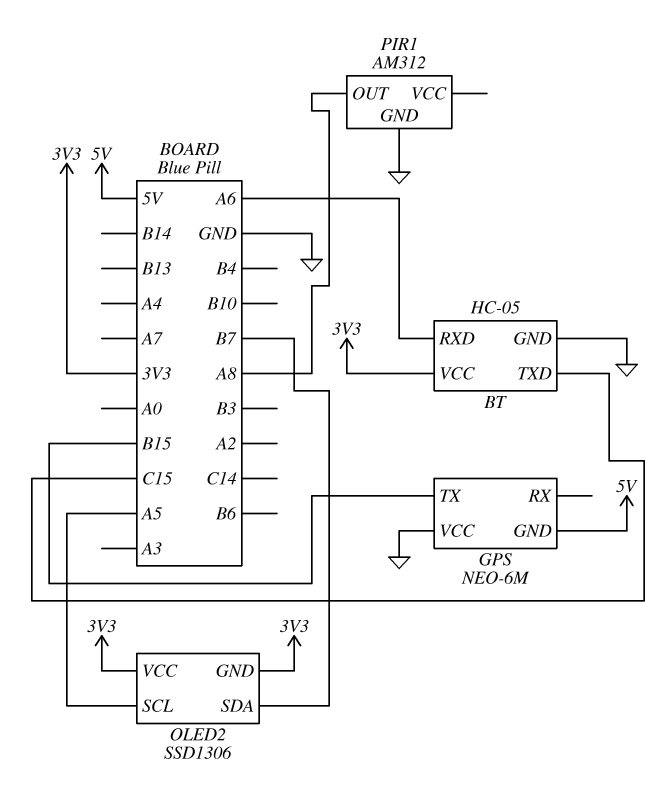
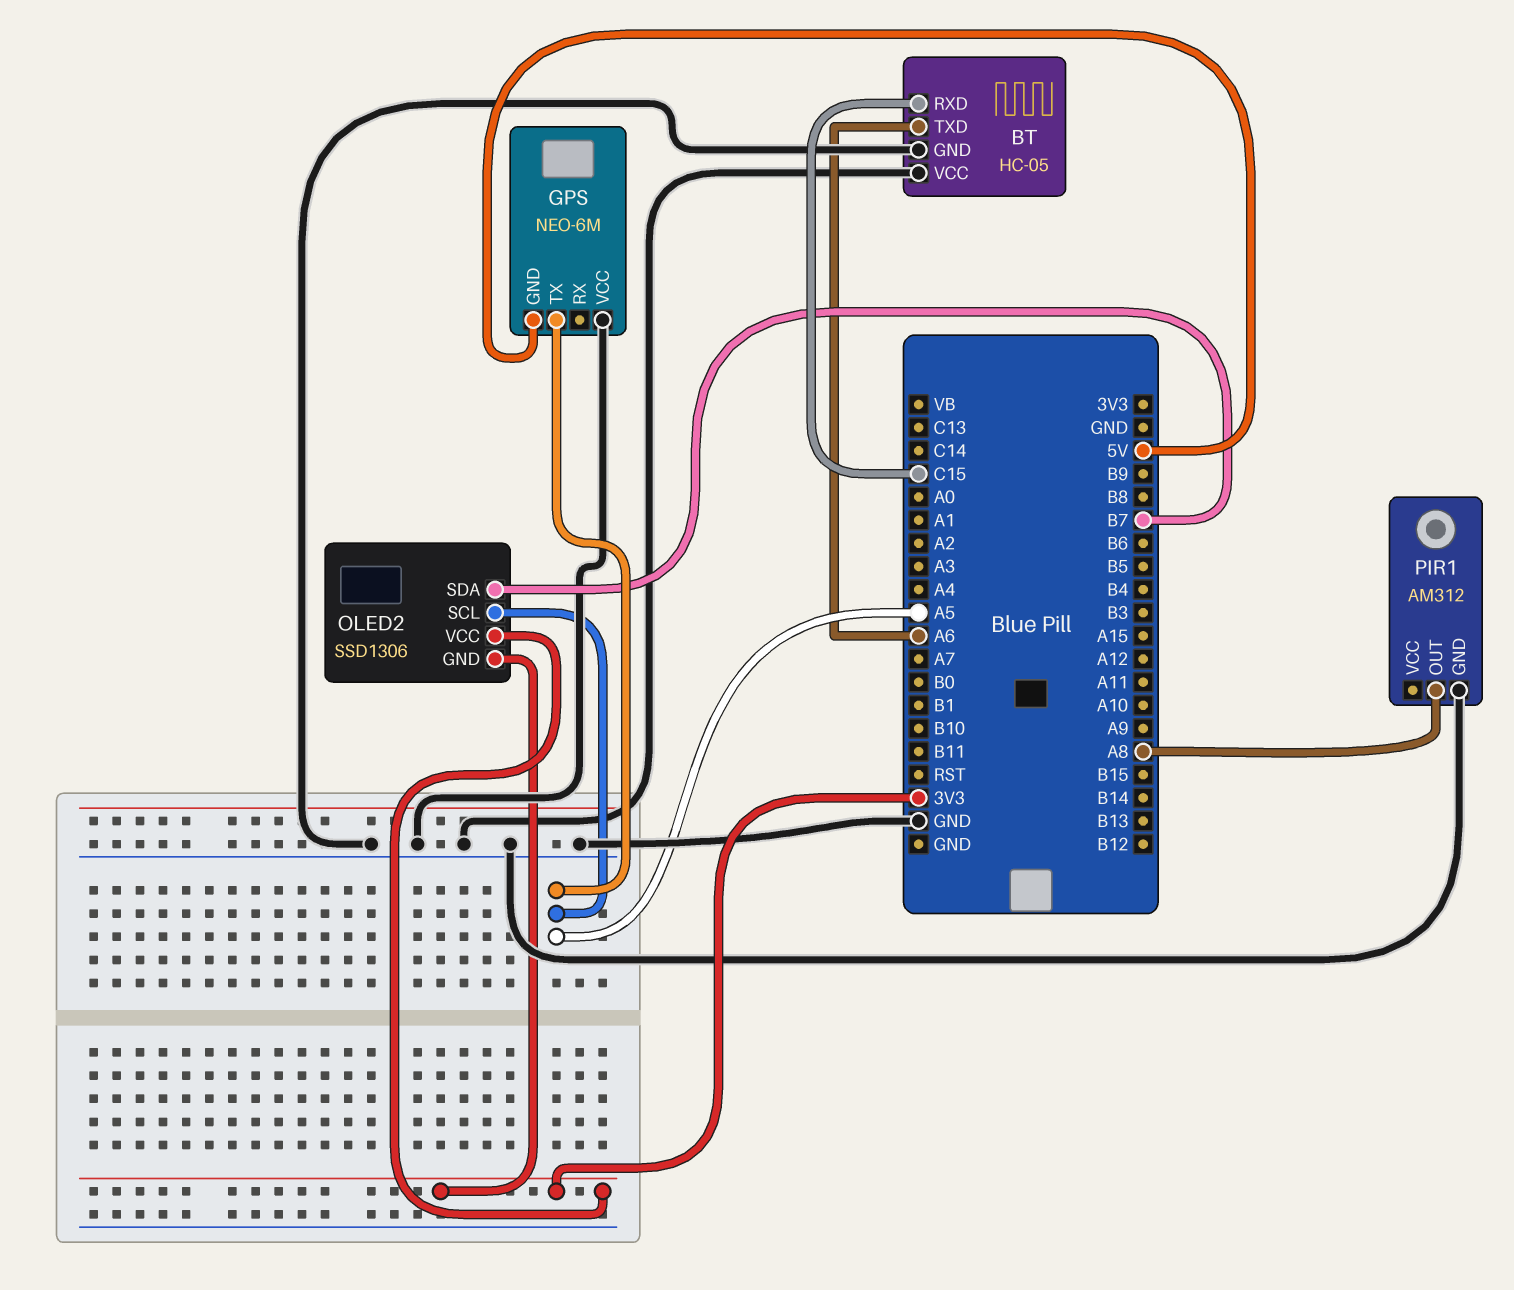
BT pin RXD: A6 -> C15
BT pin TXD: C15 -> A6
BT pin VCC: 3V3 -> GND
GPS pin TX: B15 -> A5

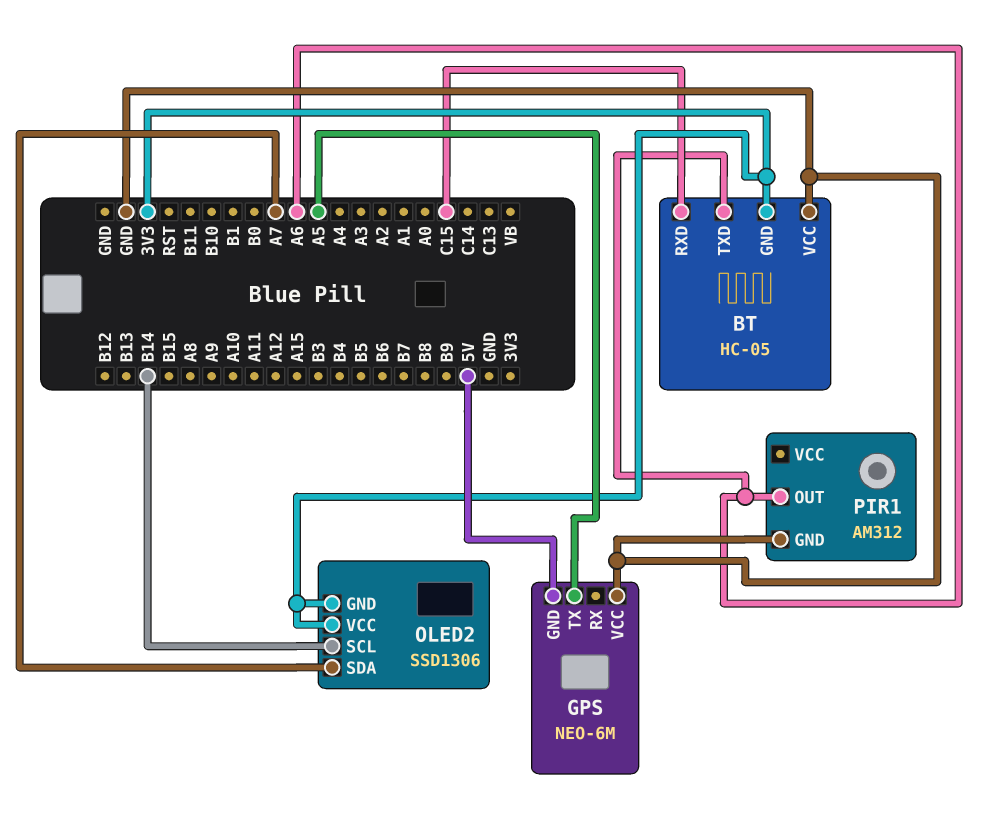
BT pin GND: GND -> 3V3
OLED2 pin SCL: A5 -> B14
OLED2 pin SDA: B7 -> A7
PIR1 pin OUT: A8 -> A6

